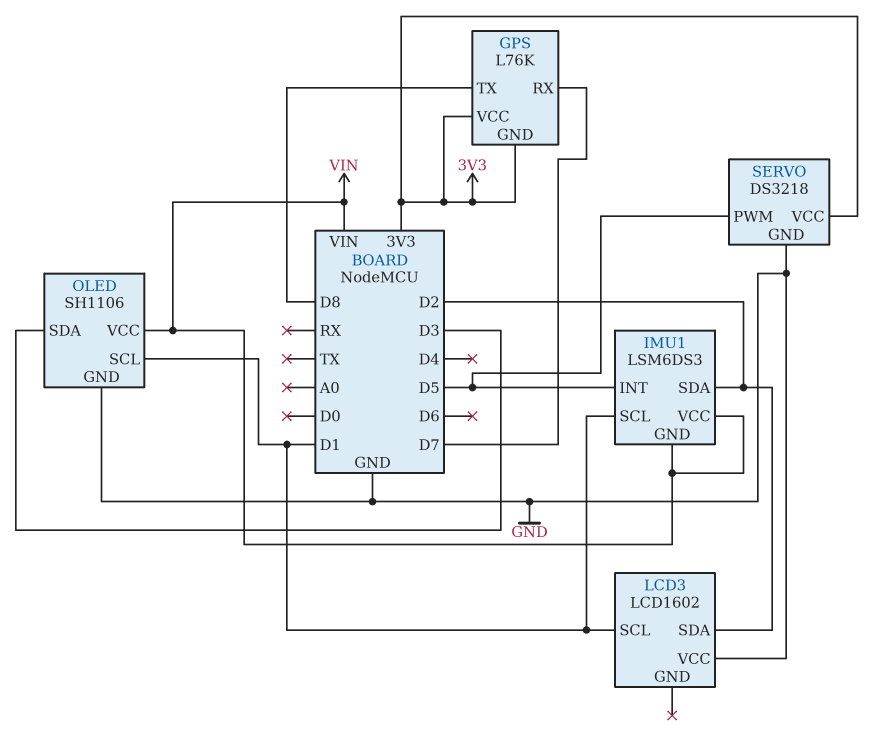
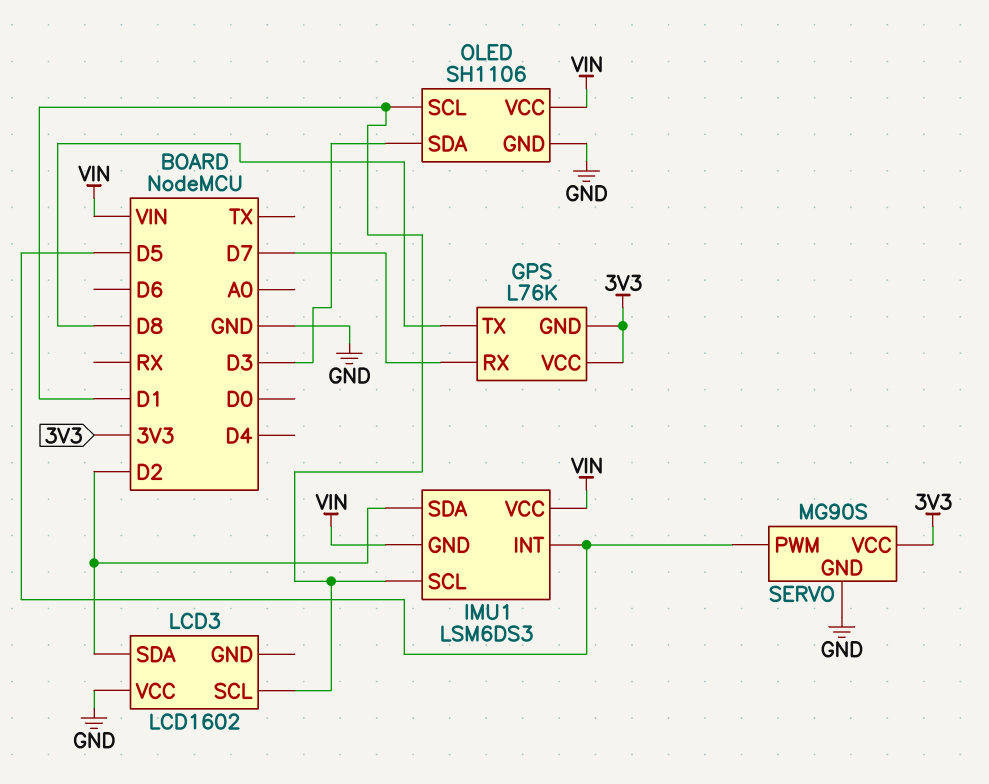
SERVO: DS3218 -> MG90S

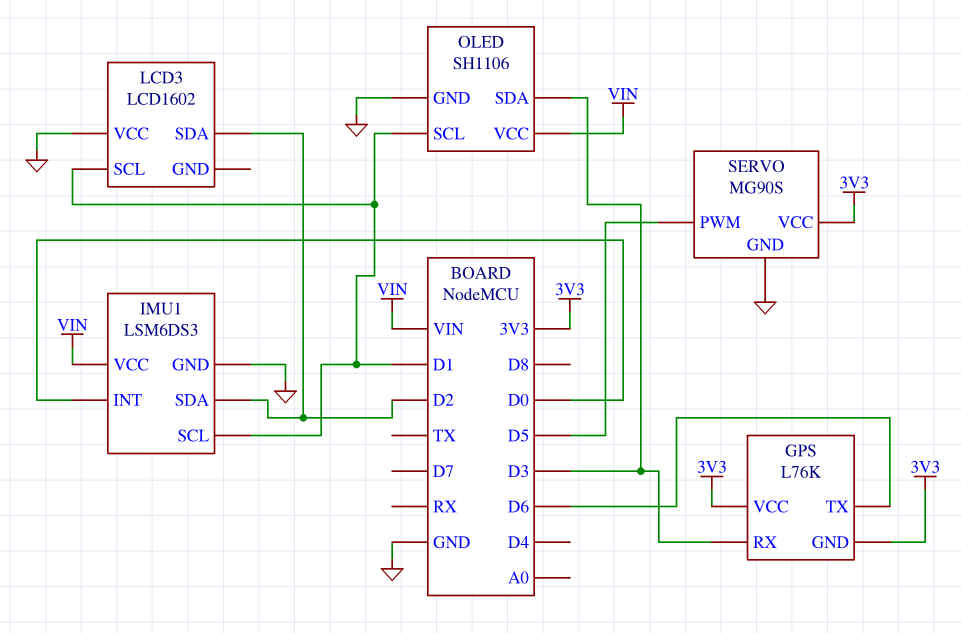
GPS pin RX: D7 -> D3
GPS pin TX: D8 -> D6
IMU1 pin GND: VIN -> GND
IMU1 pin INT: D5 -> D0

